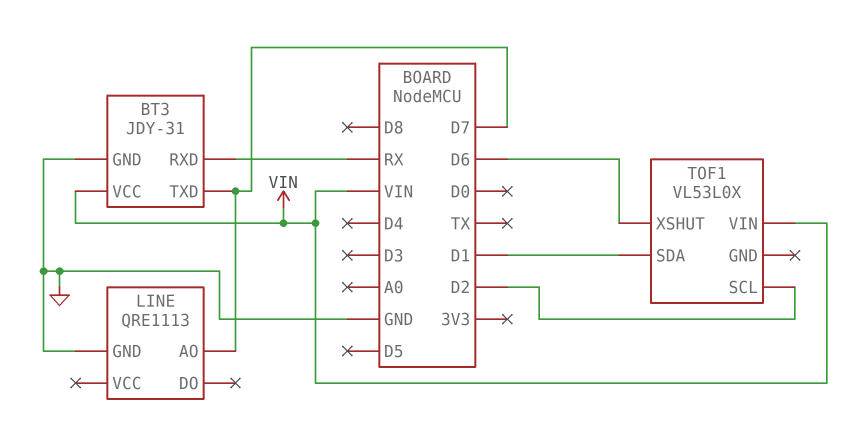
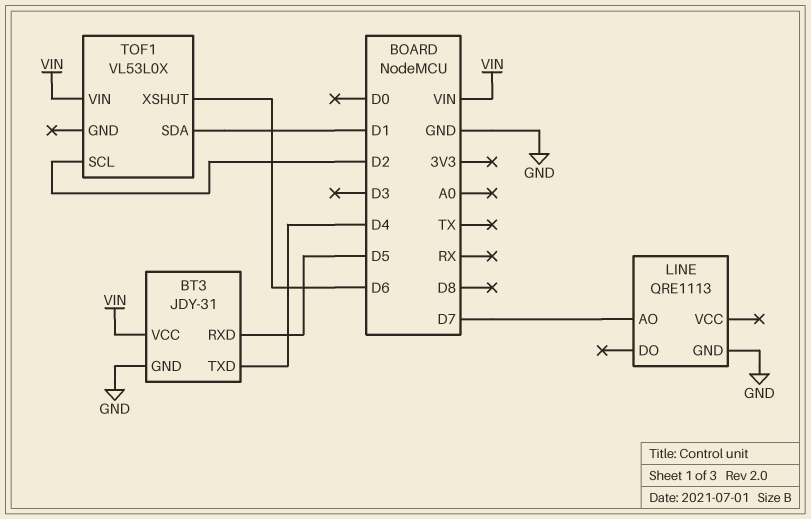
BT3 pin RXD: RX -> D5
BT3 pin TXD: D7 -> D4

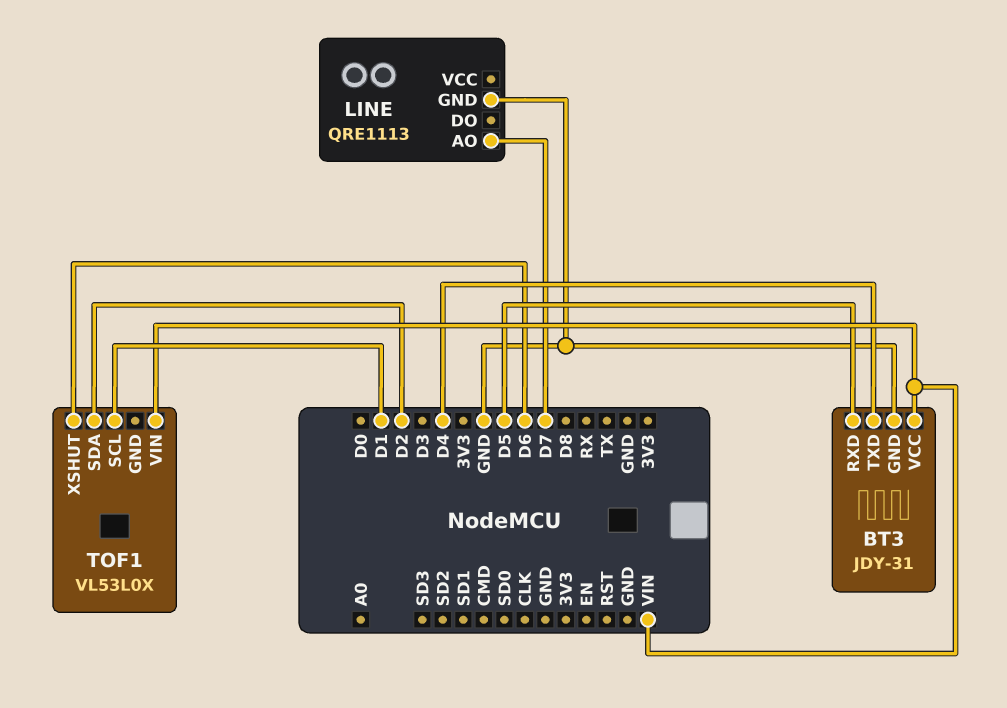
TOF1 pin SCL: D2 -> D1
TOF1 pin SDA: D1 -> D2

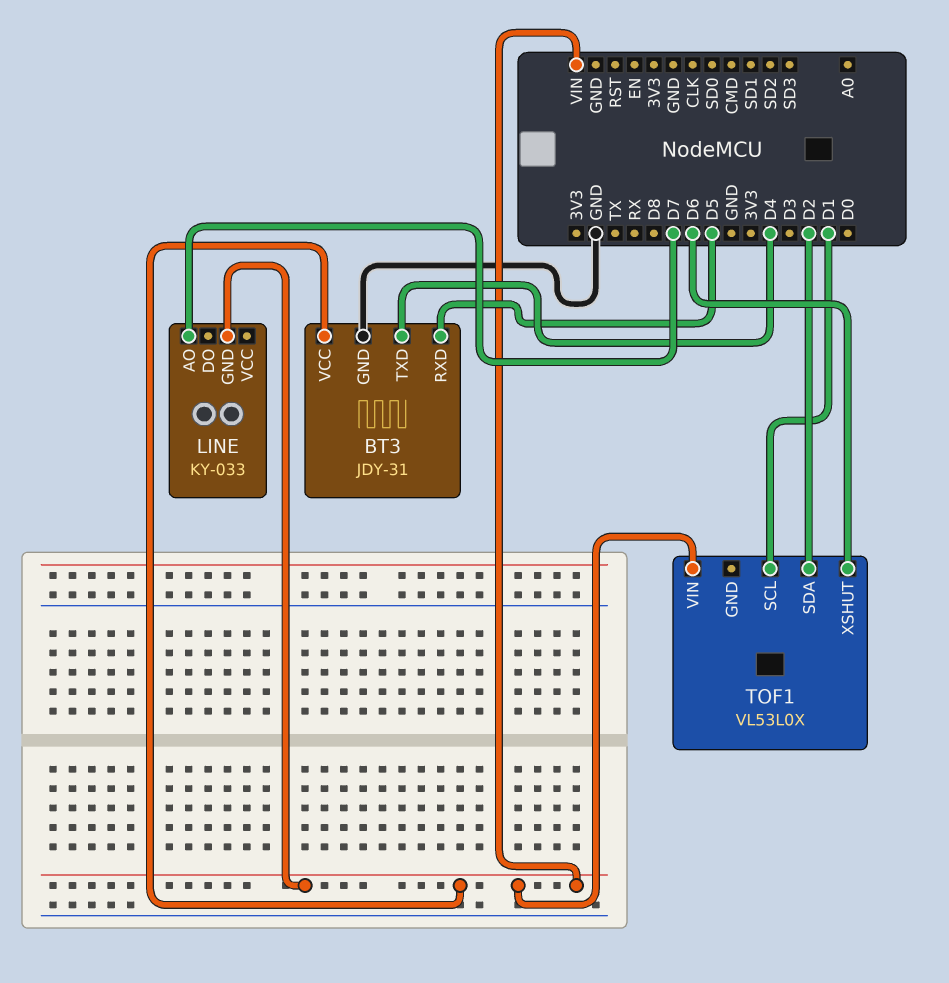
LINE: QRE1113 -> KY-033
LINE pin GND: GND -> VIN

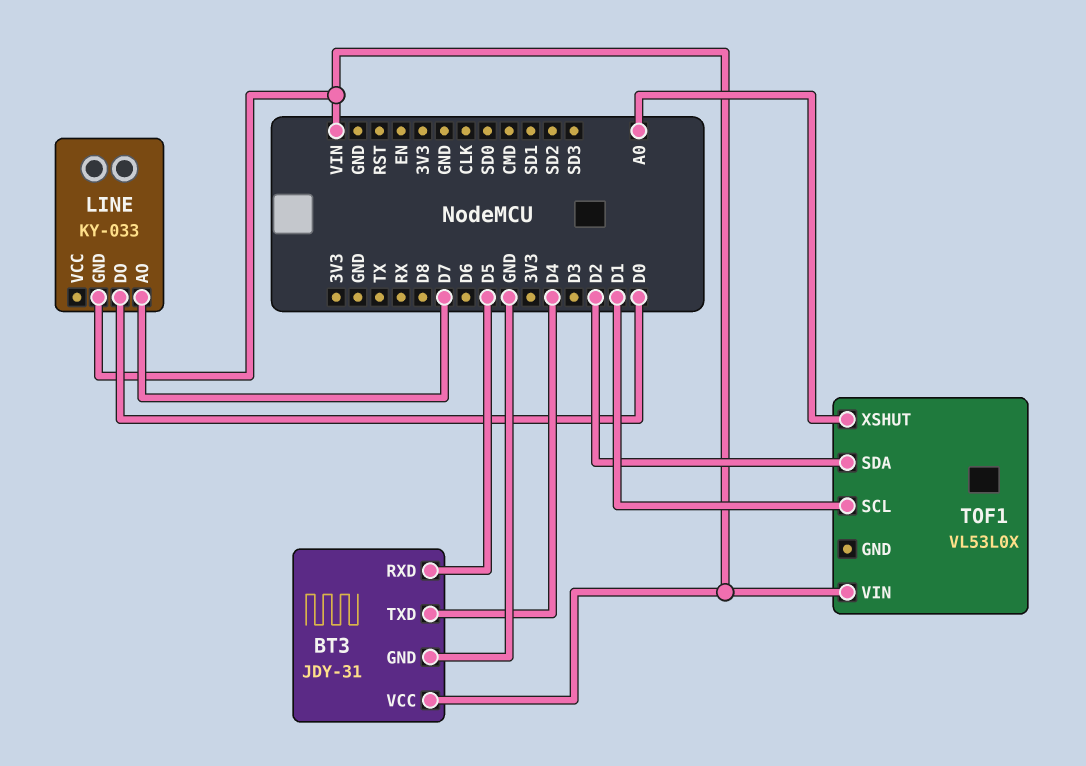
LINE pin DO: none -> D0
TOF1 pin XSHUT: D6 -> A0

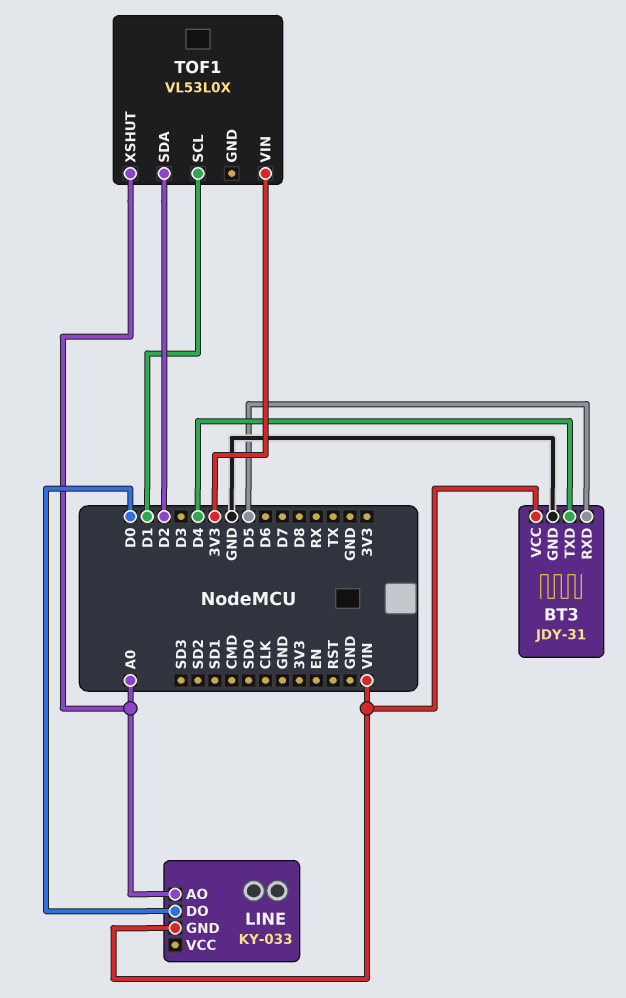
LINE pin AO: D7 -> A0
TOF1 pin VIN: VIN -> 3V3

